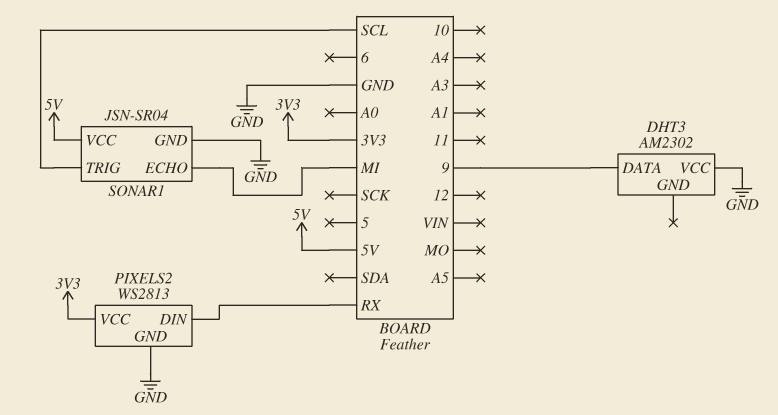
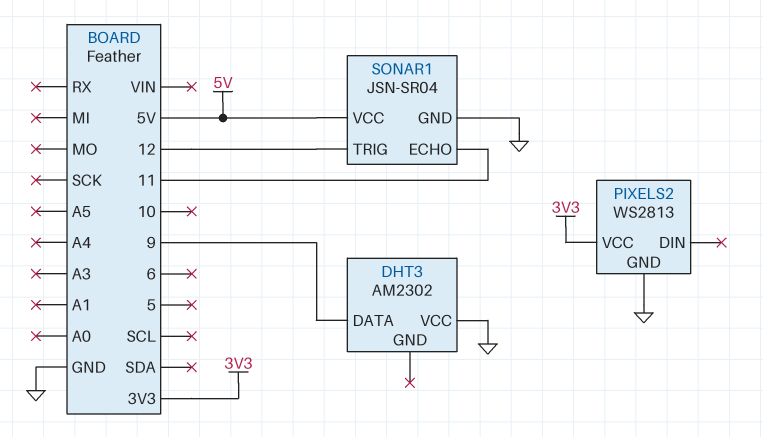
PIXELS2 pin DIN: RX -> none
SONAR1 pin ECHO: MI -> 11
SONAR1 pin TRIG: SCL -> 12

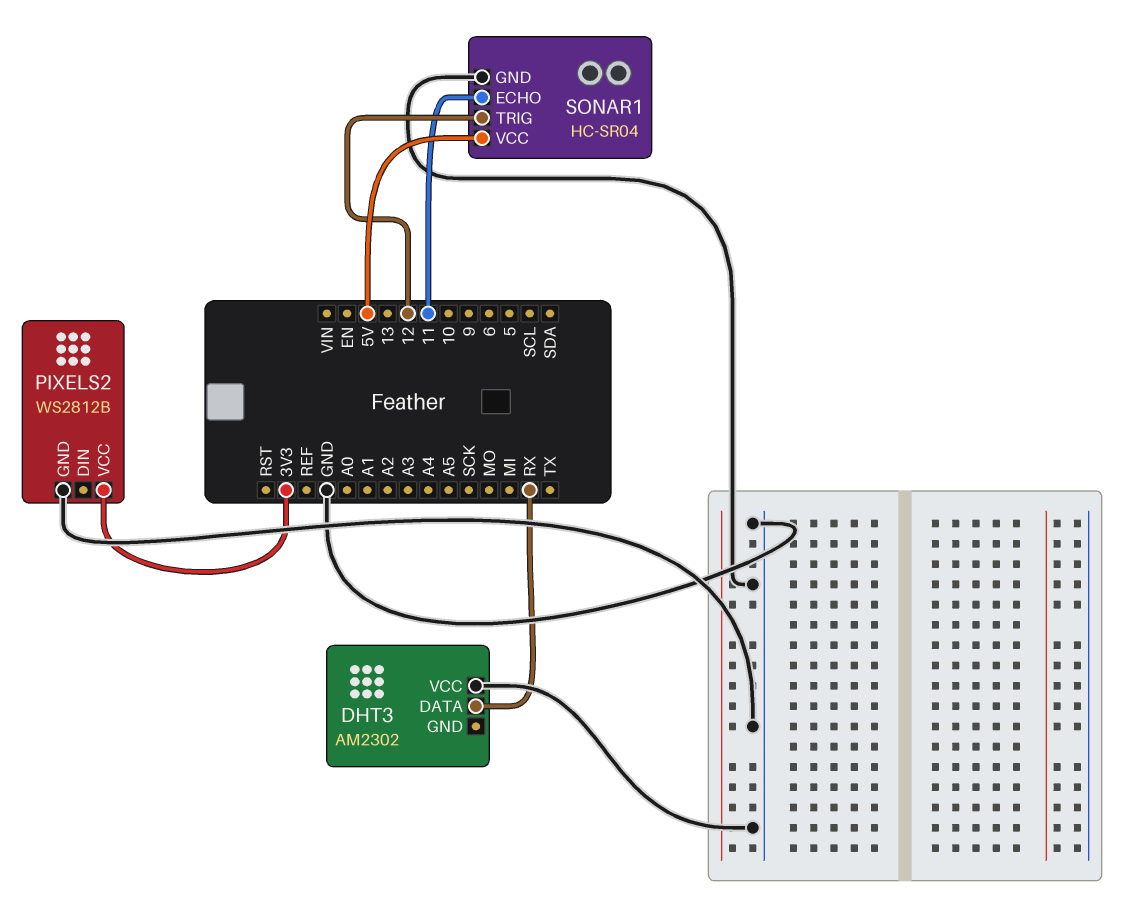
DHT3 pin DATA: 9 -> RX
PIXELS2: WS2813 -> WS2812B
SONAR1: JSN-SR04 -> HC-SR04

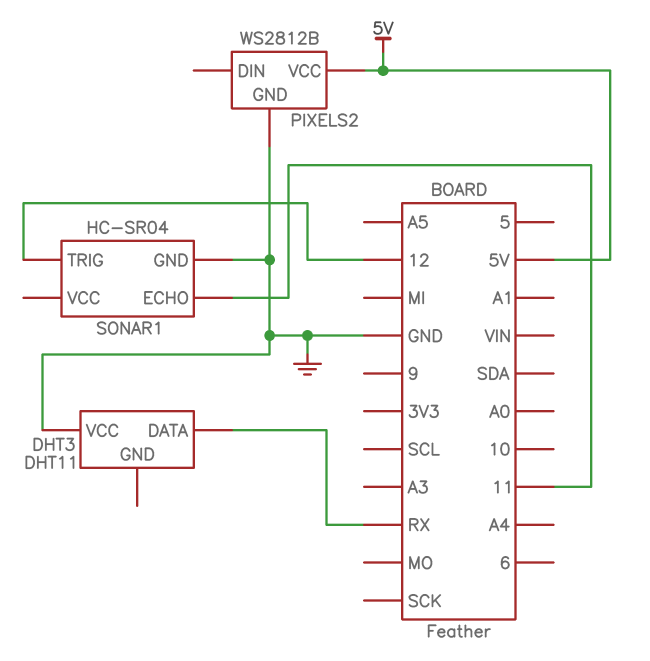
DHT3: AM2302 -> DHT11
PIXELS2 pin VCC: 3V3 -> 5V
SONAR1 pin VCC: 5V -> none

